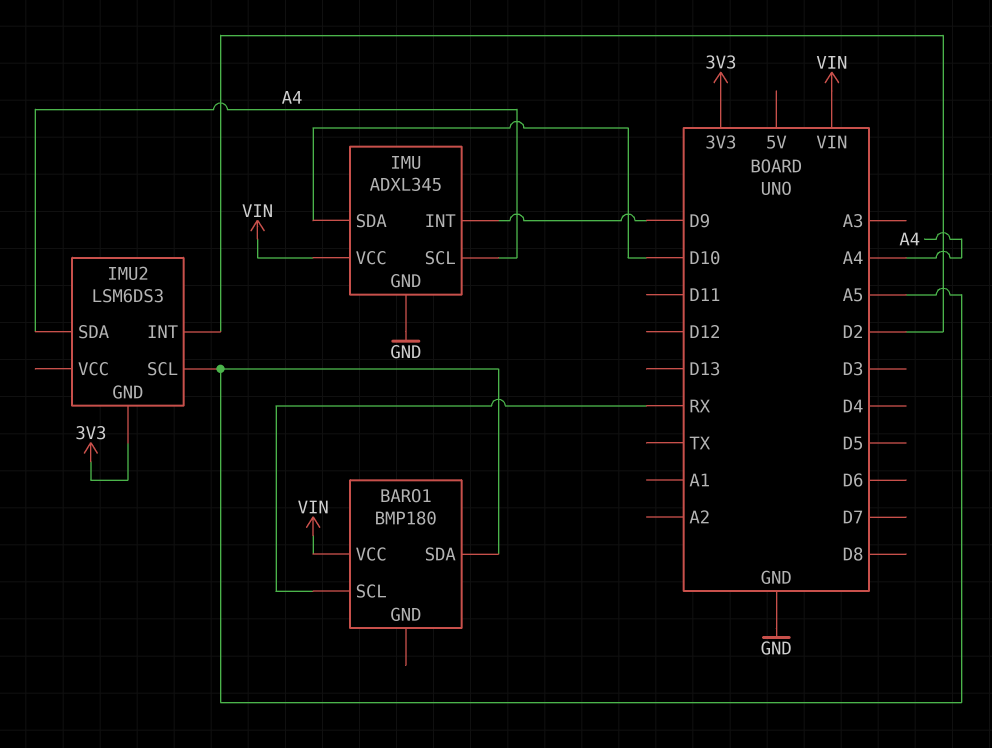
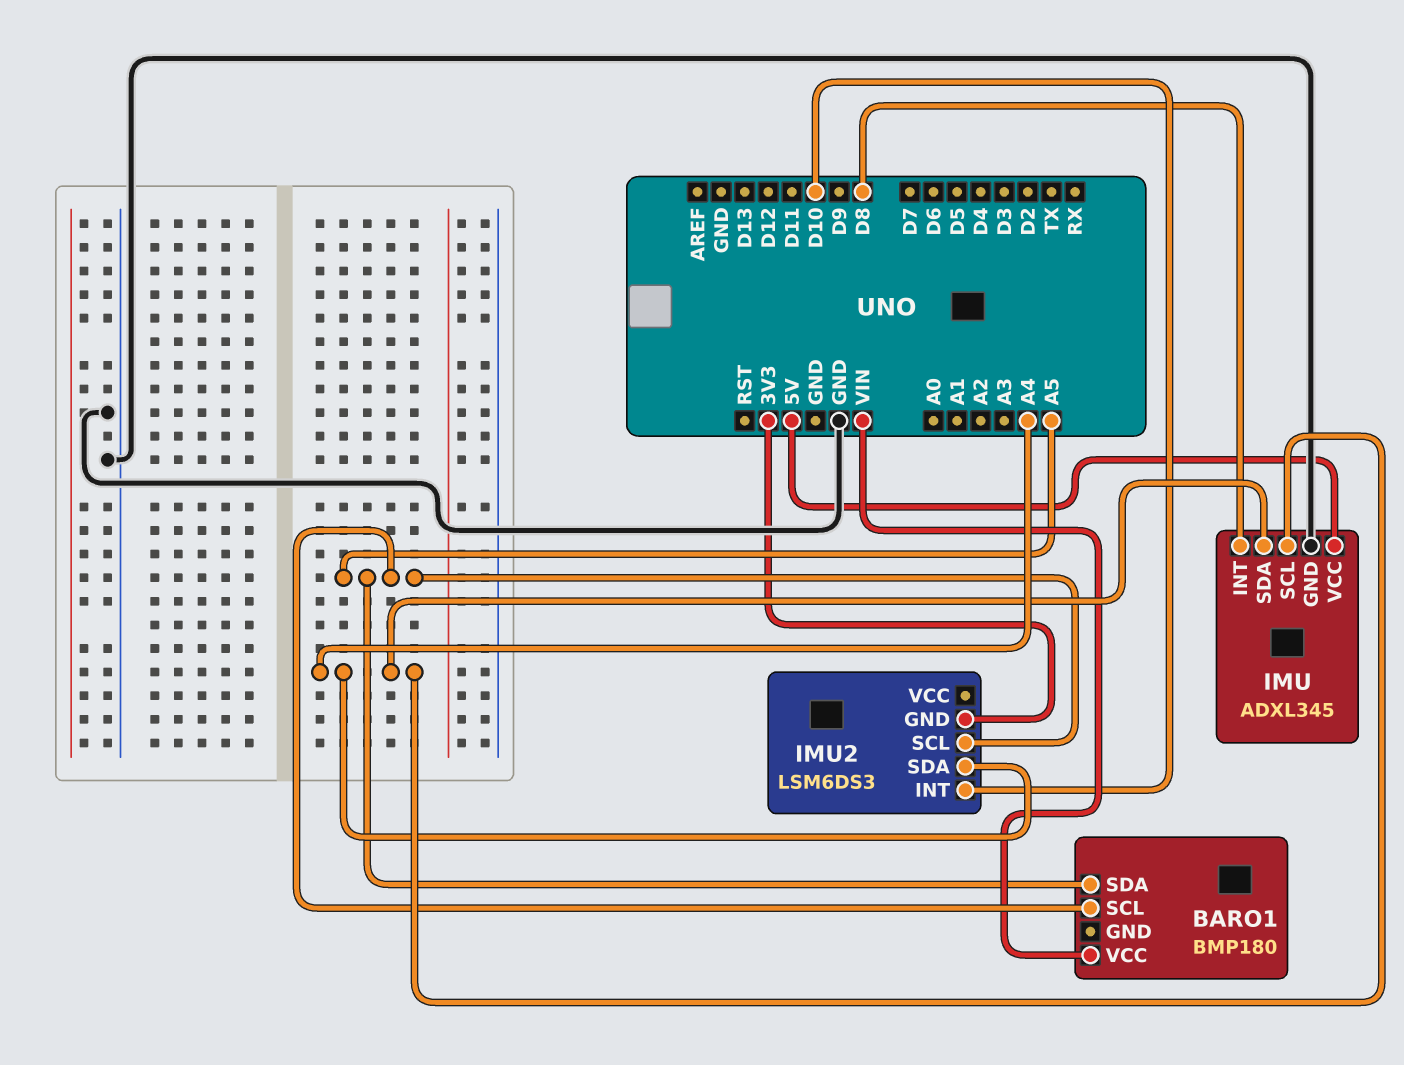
BARO1 pin SCL: RX -> A5
IMU pin INT: D9 -> D8
IMU pin SDA: D10 -> A4
IMU pin VCC: VIN -> 5V
IMU2 pin INT: D2 -> D10

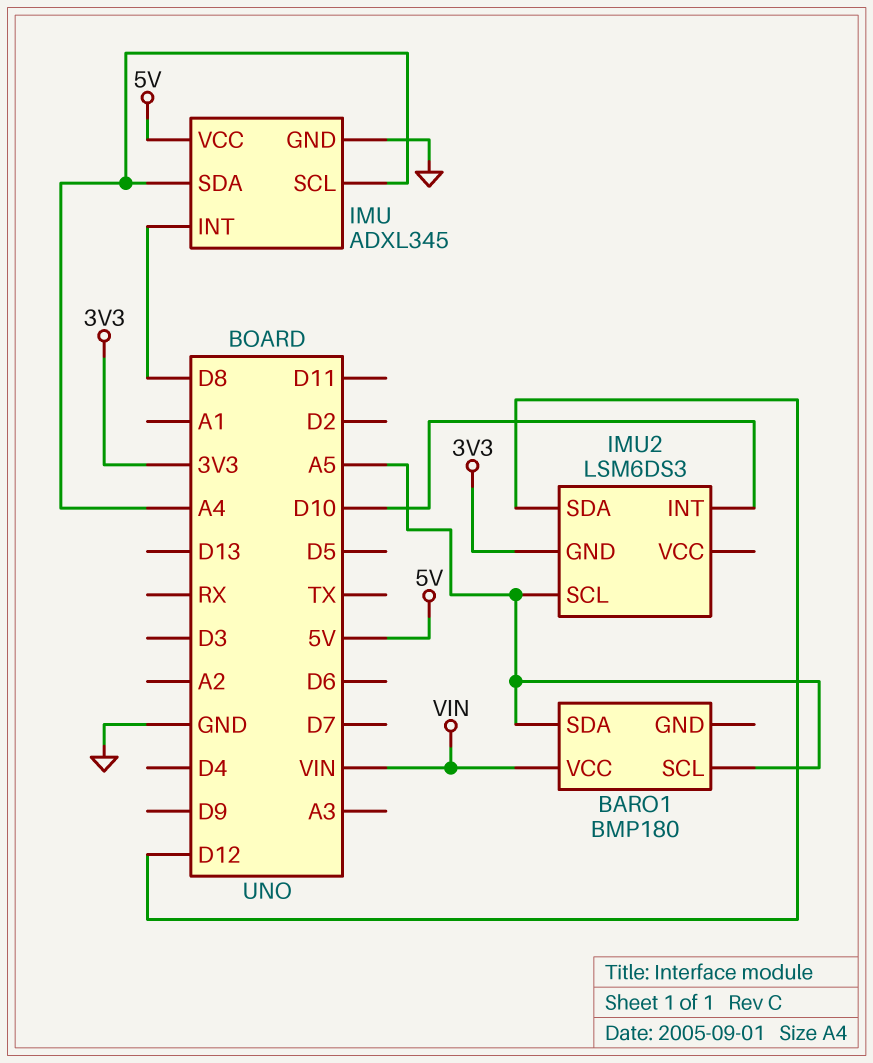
IMU2 pin SDA: A4 -> D12

